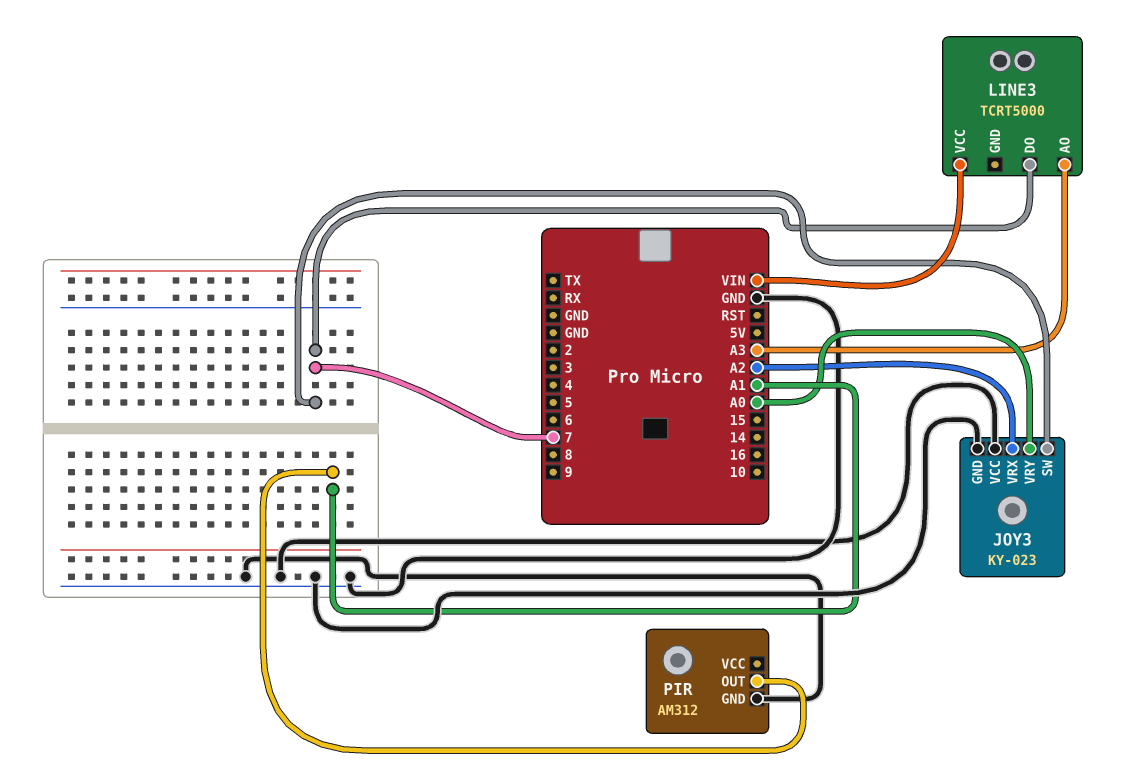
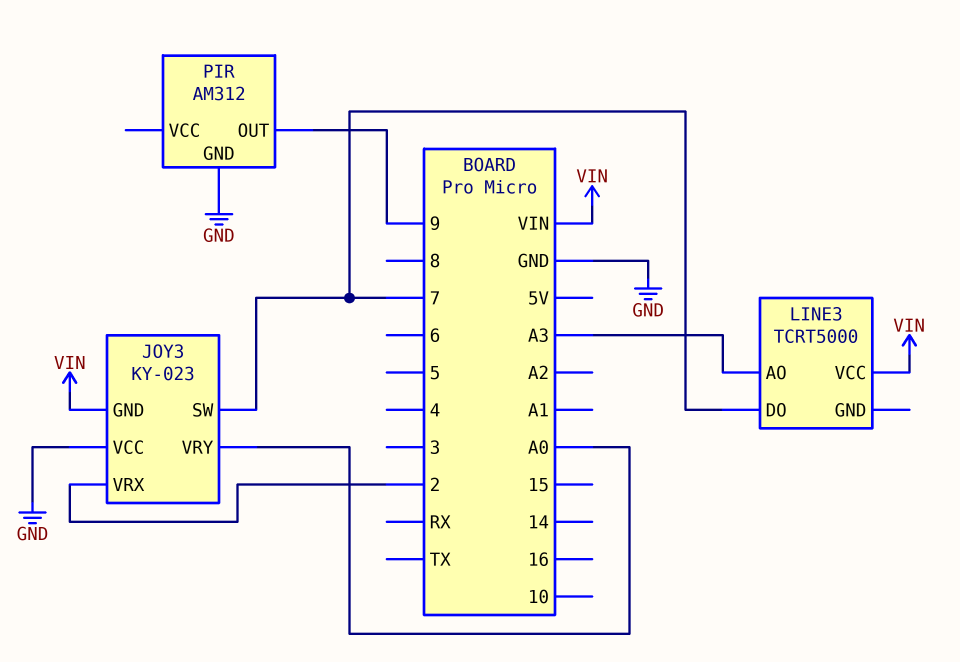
JOY3 pin GND: GND -> VIN
JOY3 pin VRX: A2 -> 2
PIR pin OUT: A1 -> 9

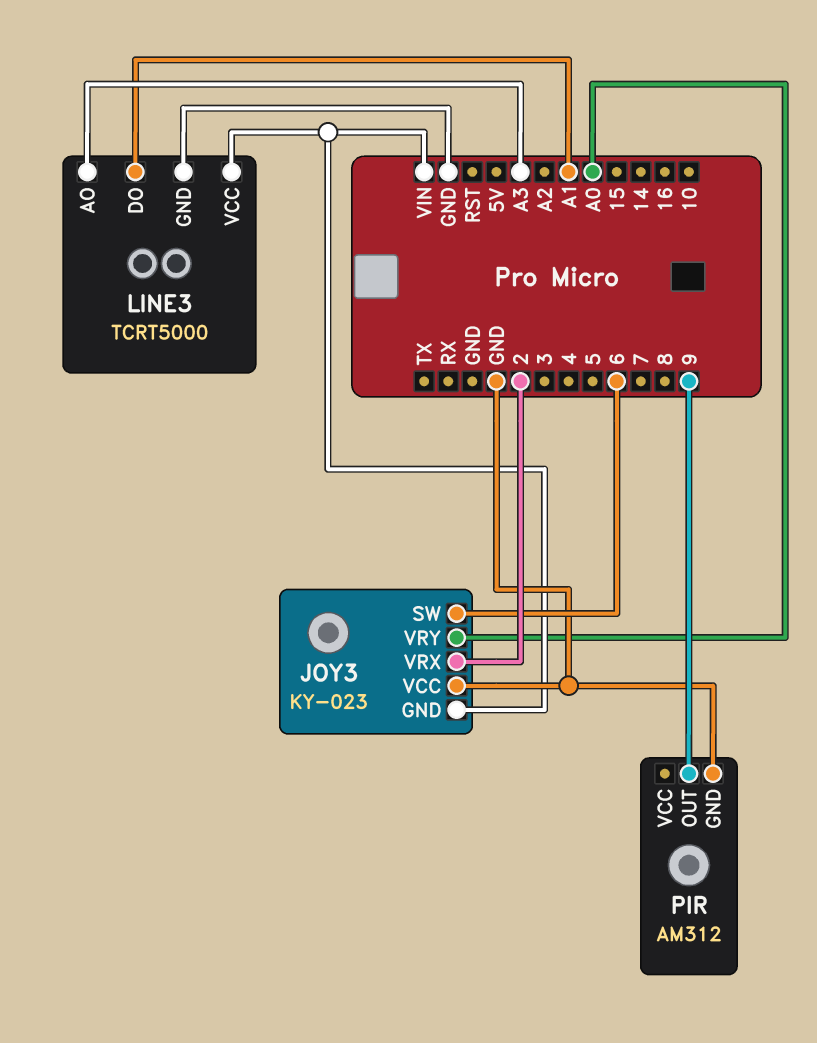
JOY3 pin SW: 7 -> 6
LINE3 pin DO: 7 -> A1
LINE3 pin GND: none -> GND

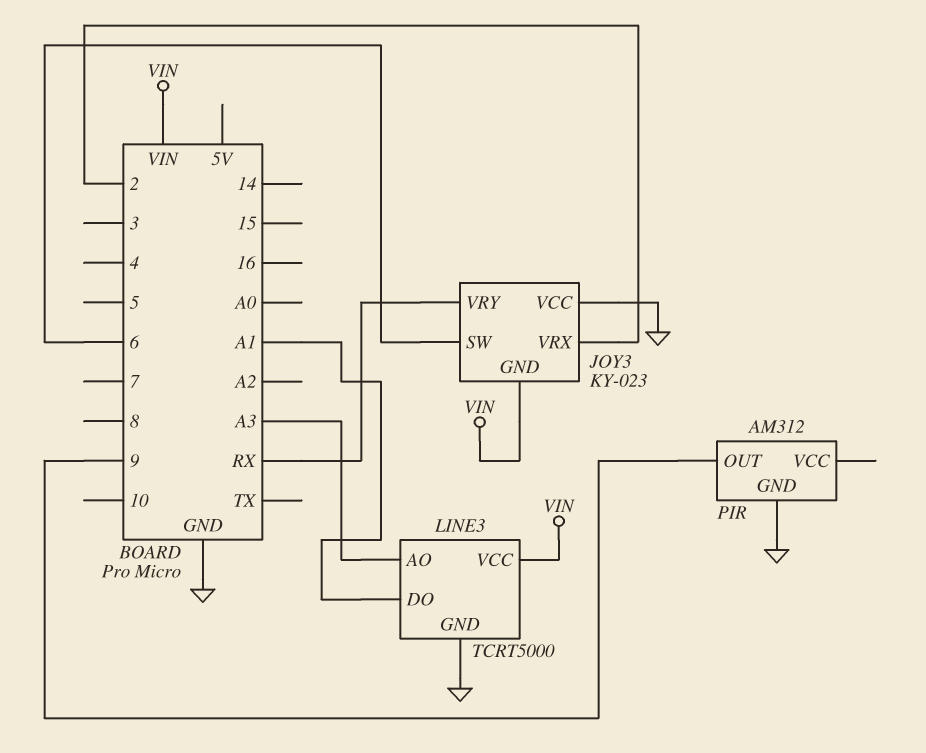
JOY3 pin VRY: A0 -> RX

